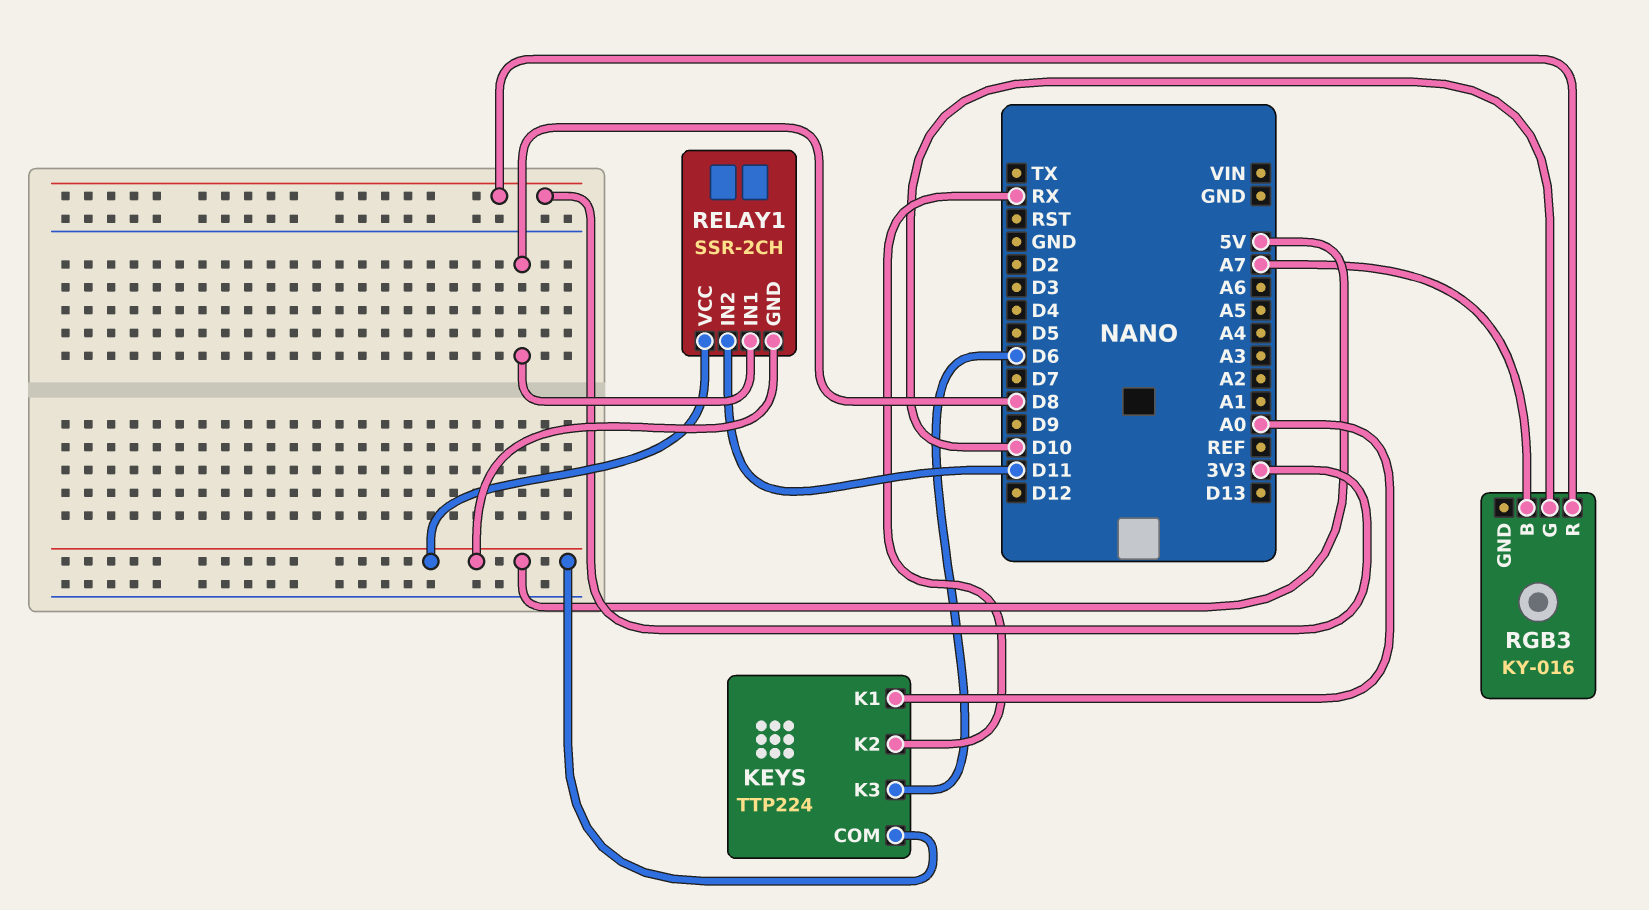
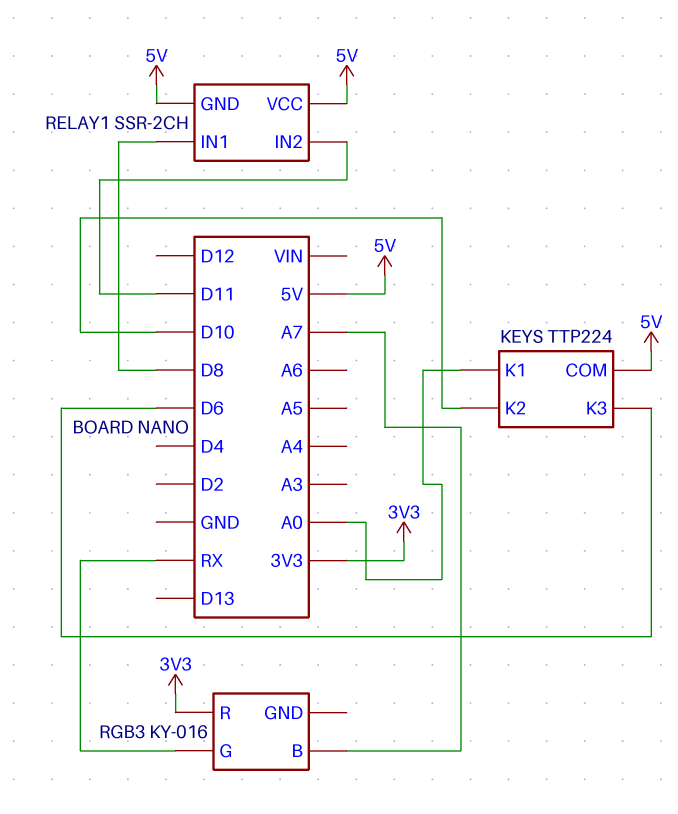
KEYS pin K2: RX -> D10
RGB3 pin G: D10 -> RX

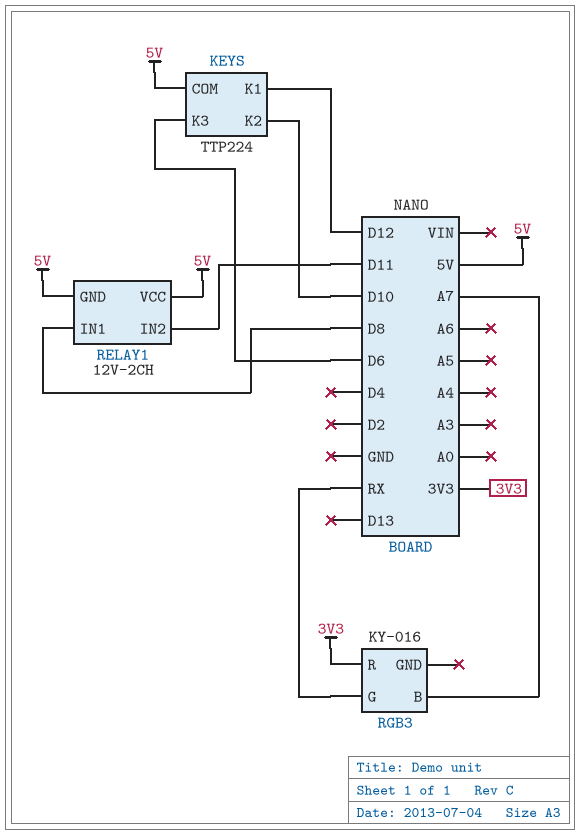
KEYS pin K1: A0 -> D12
RELAY1: SSR-2CH -> 12V-2CH

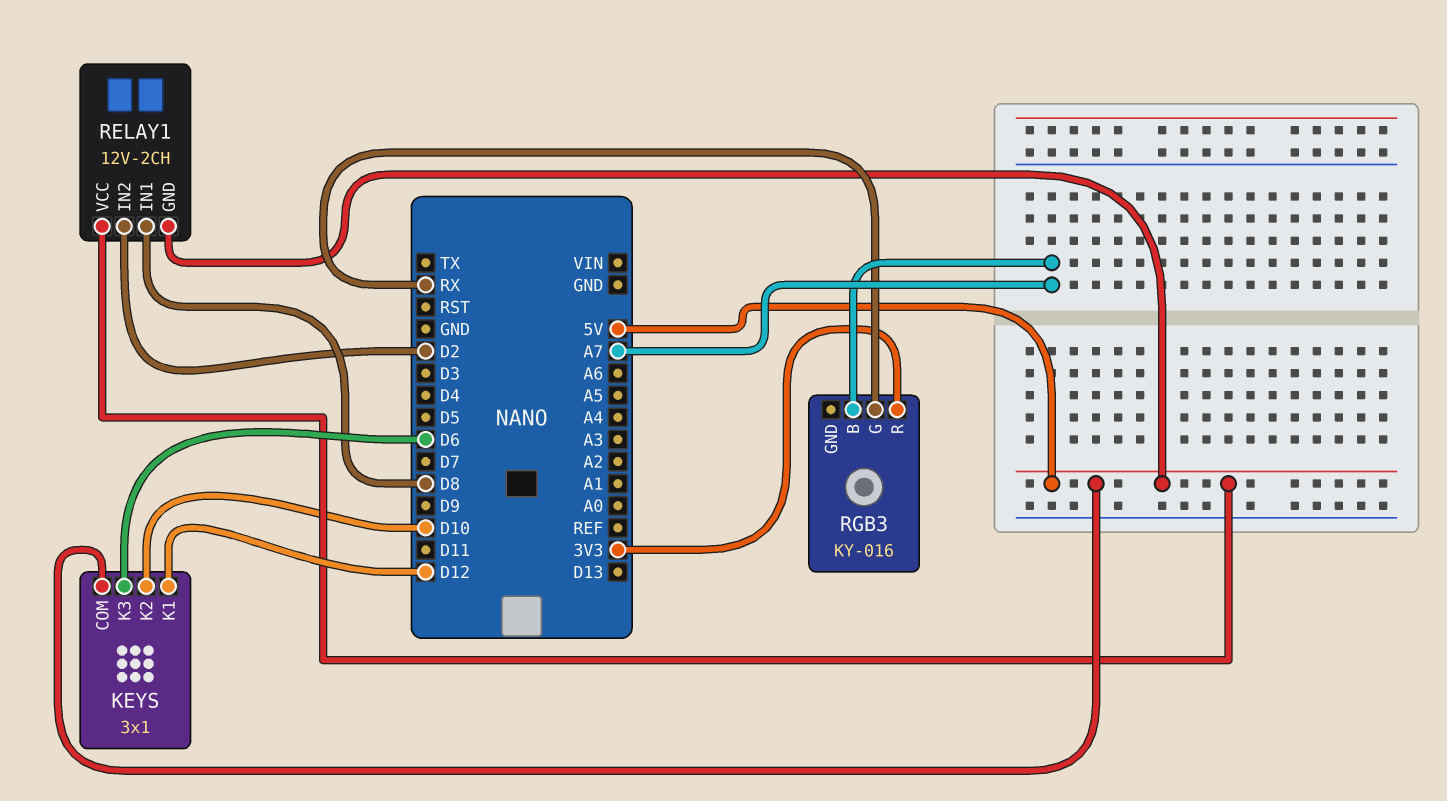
KEYS: TTP224 -> 3x1
RELAY1 pin IN2: D11 -> D2

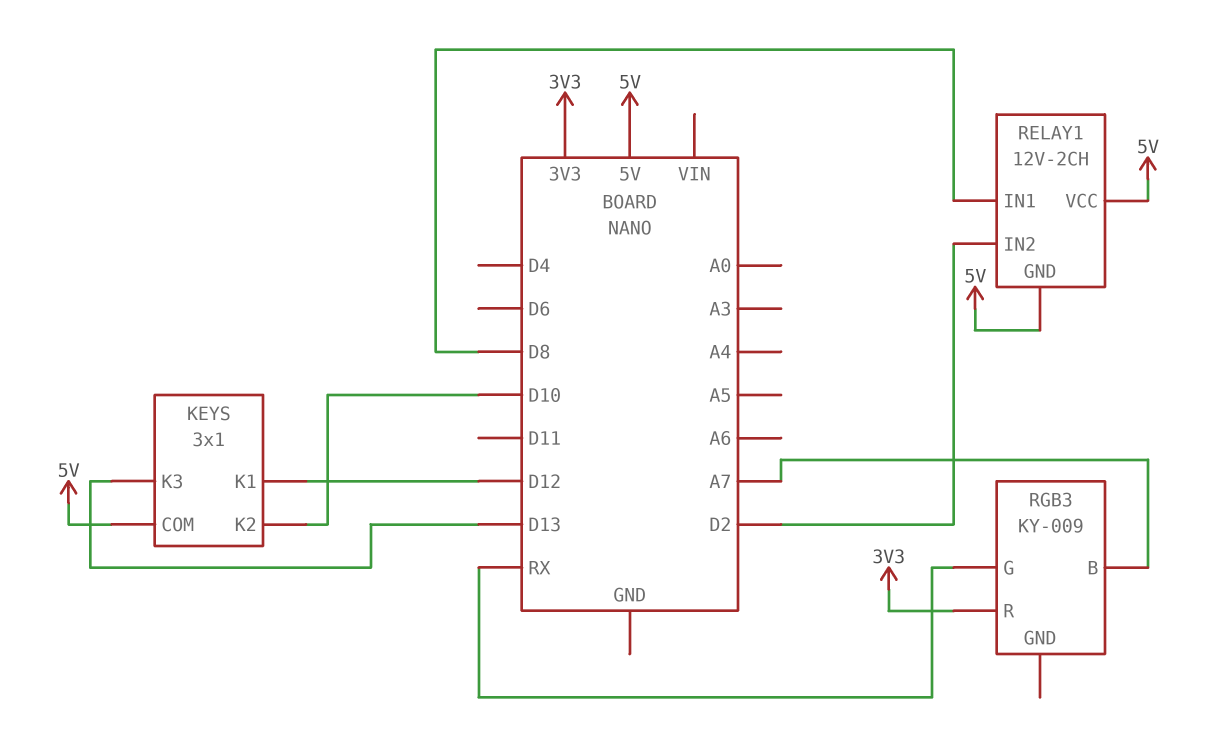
KEYS pin K3: D6 -> D13
RGB3: KY-016 -> KY-009

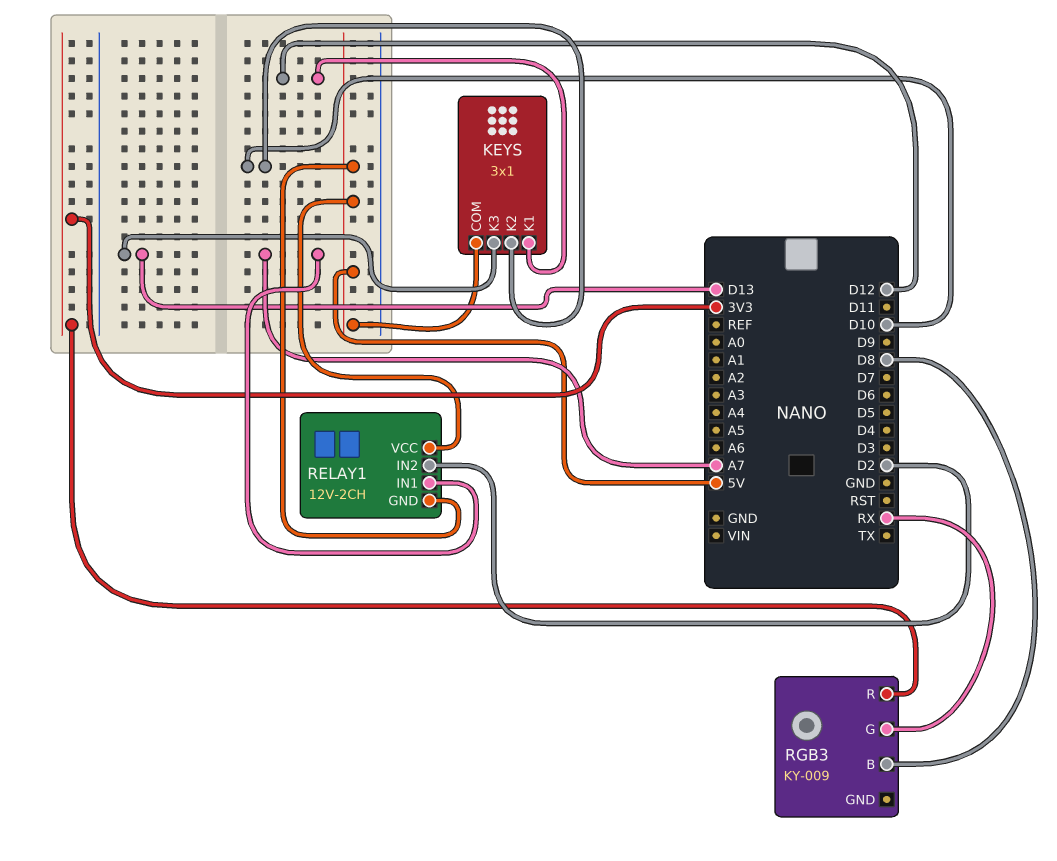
RELAY1 pin IN1: D8 -> A7
RGB3 pin B: A7 -> D8

